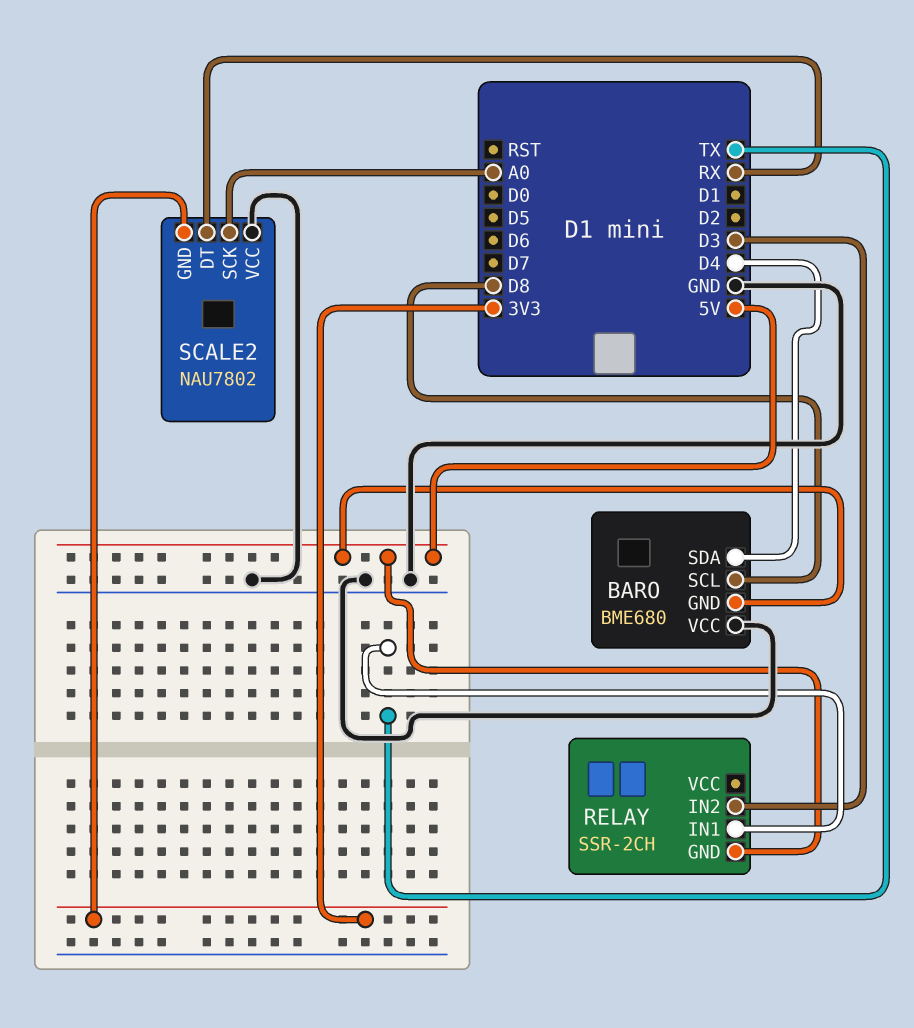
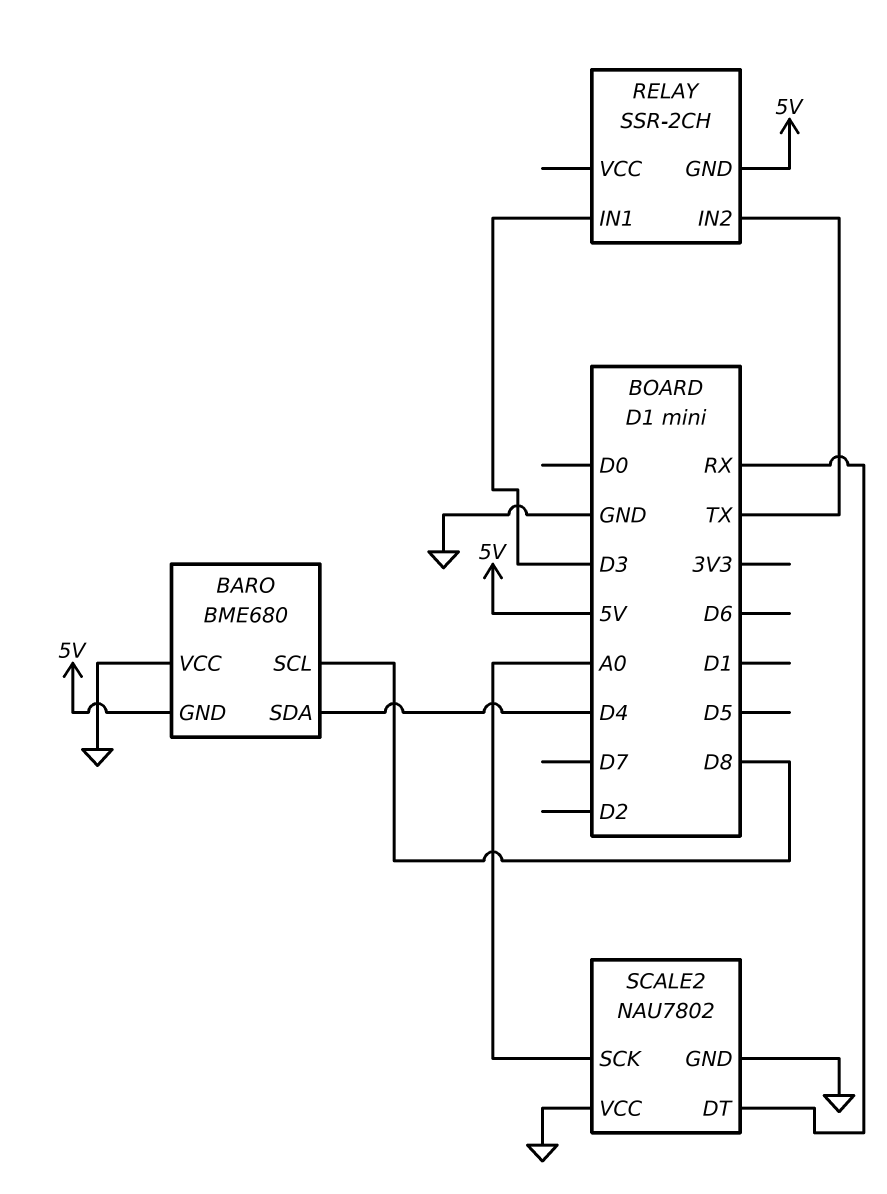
RELAY pin IN1: TX -> D3
RELAY pin IN2: D3 -> TX
SCALE2 pin GND: 3V3 -> GND

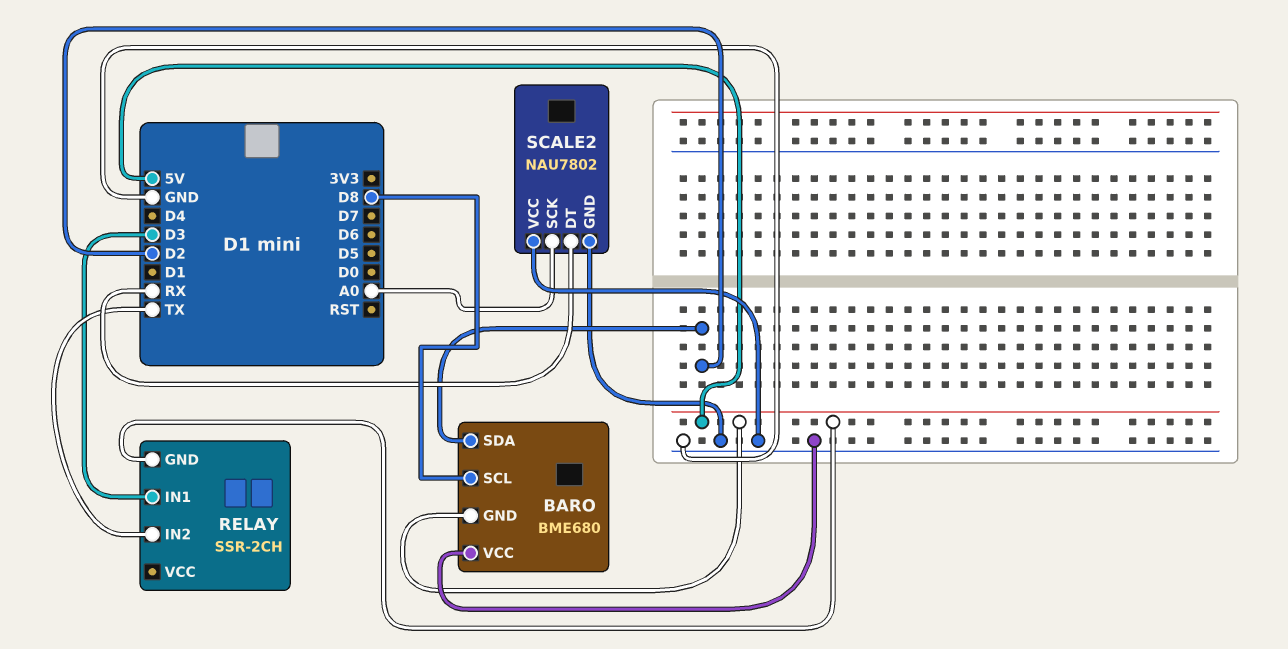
BARO pin SDA: D4 -> D2

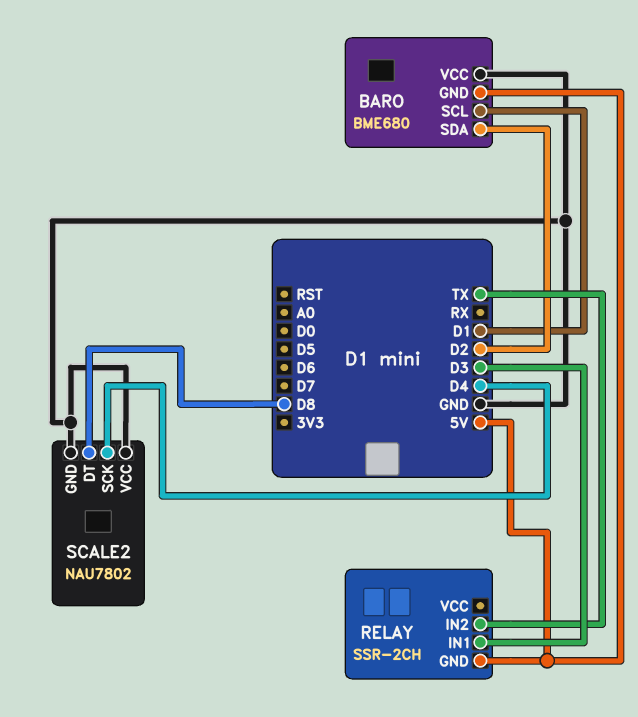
BARO pin SCL: D8 -> D1
SCALE2 pin DT: RX -> D8
SCALE2 pin SCK: A0 -> D4

